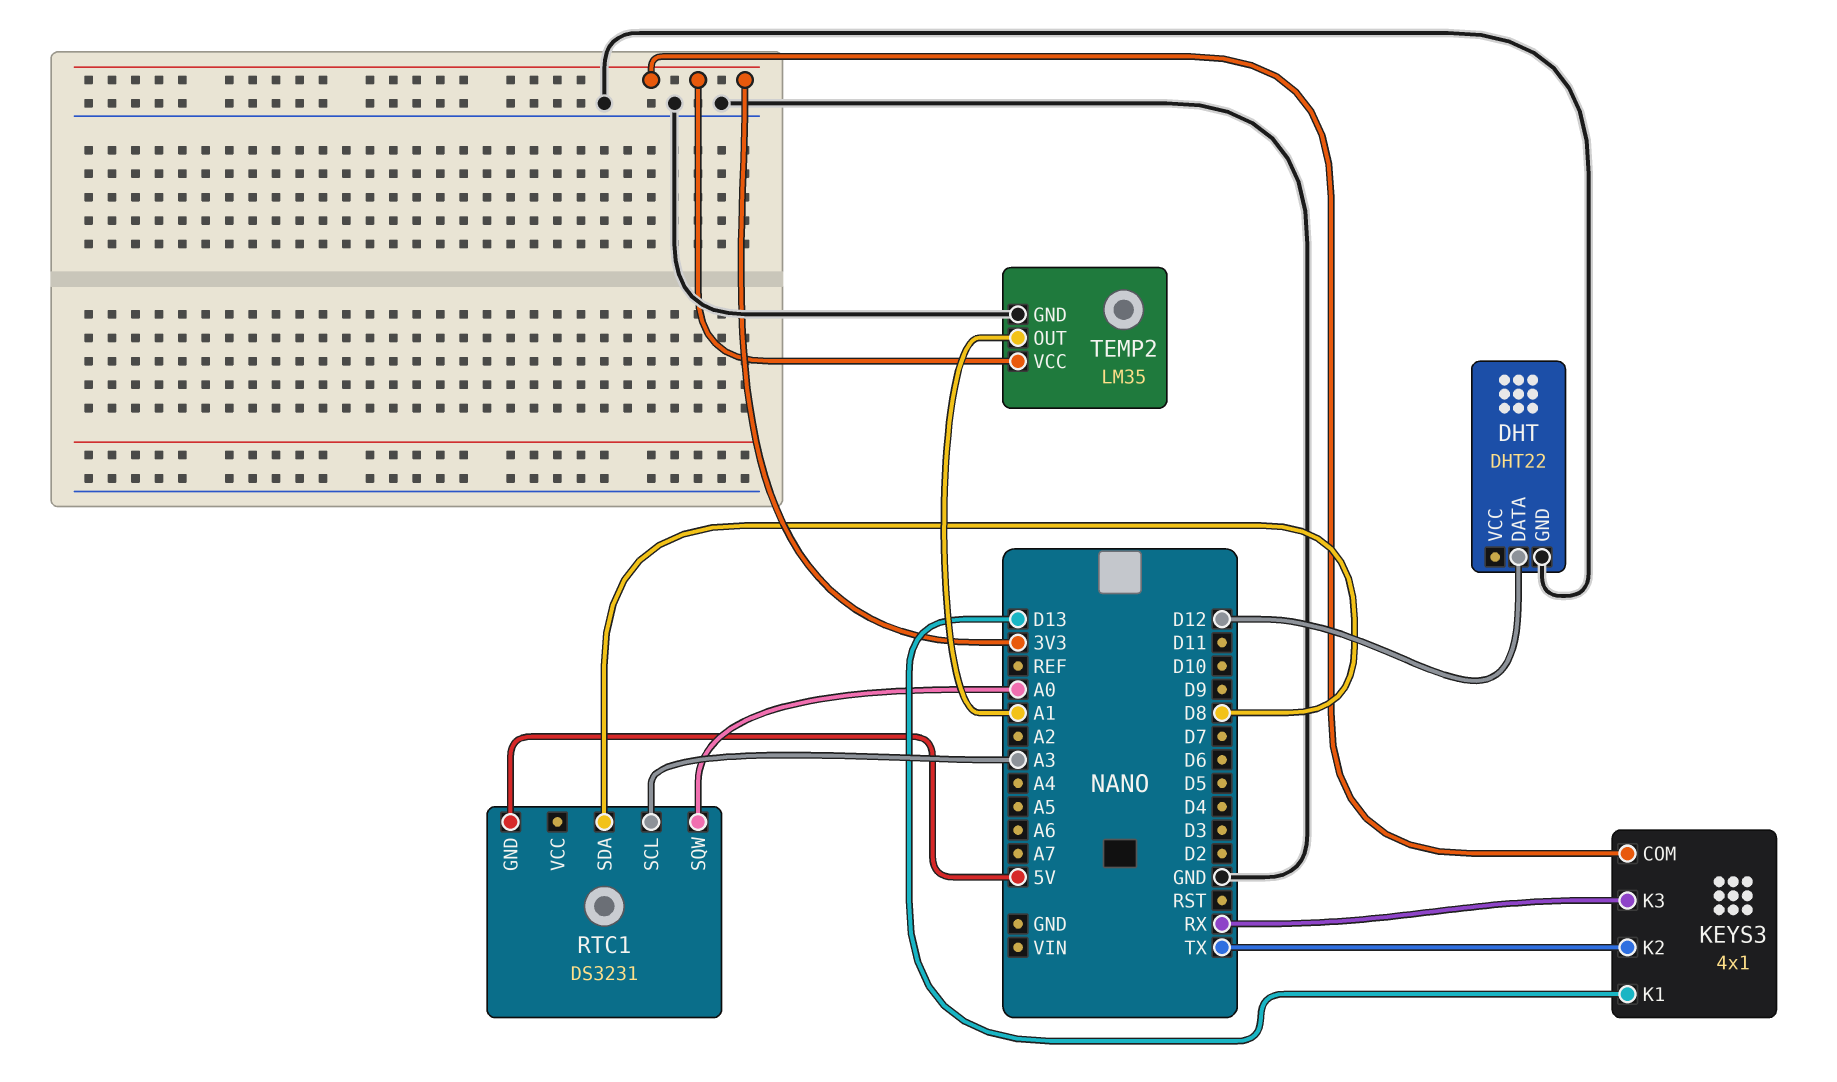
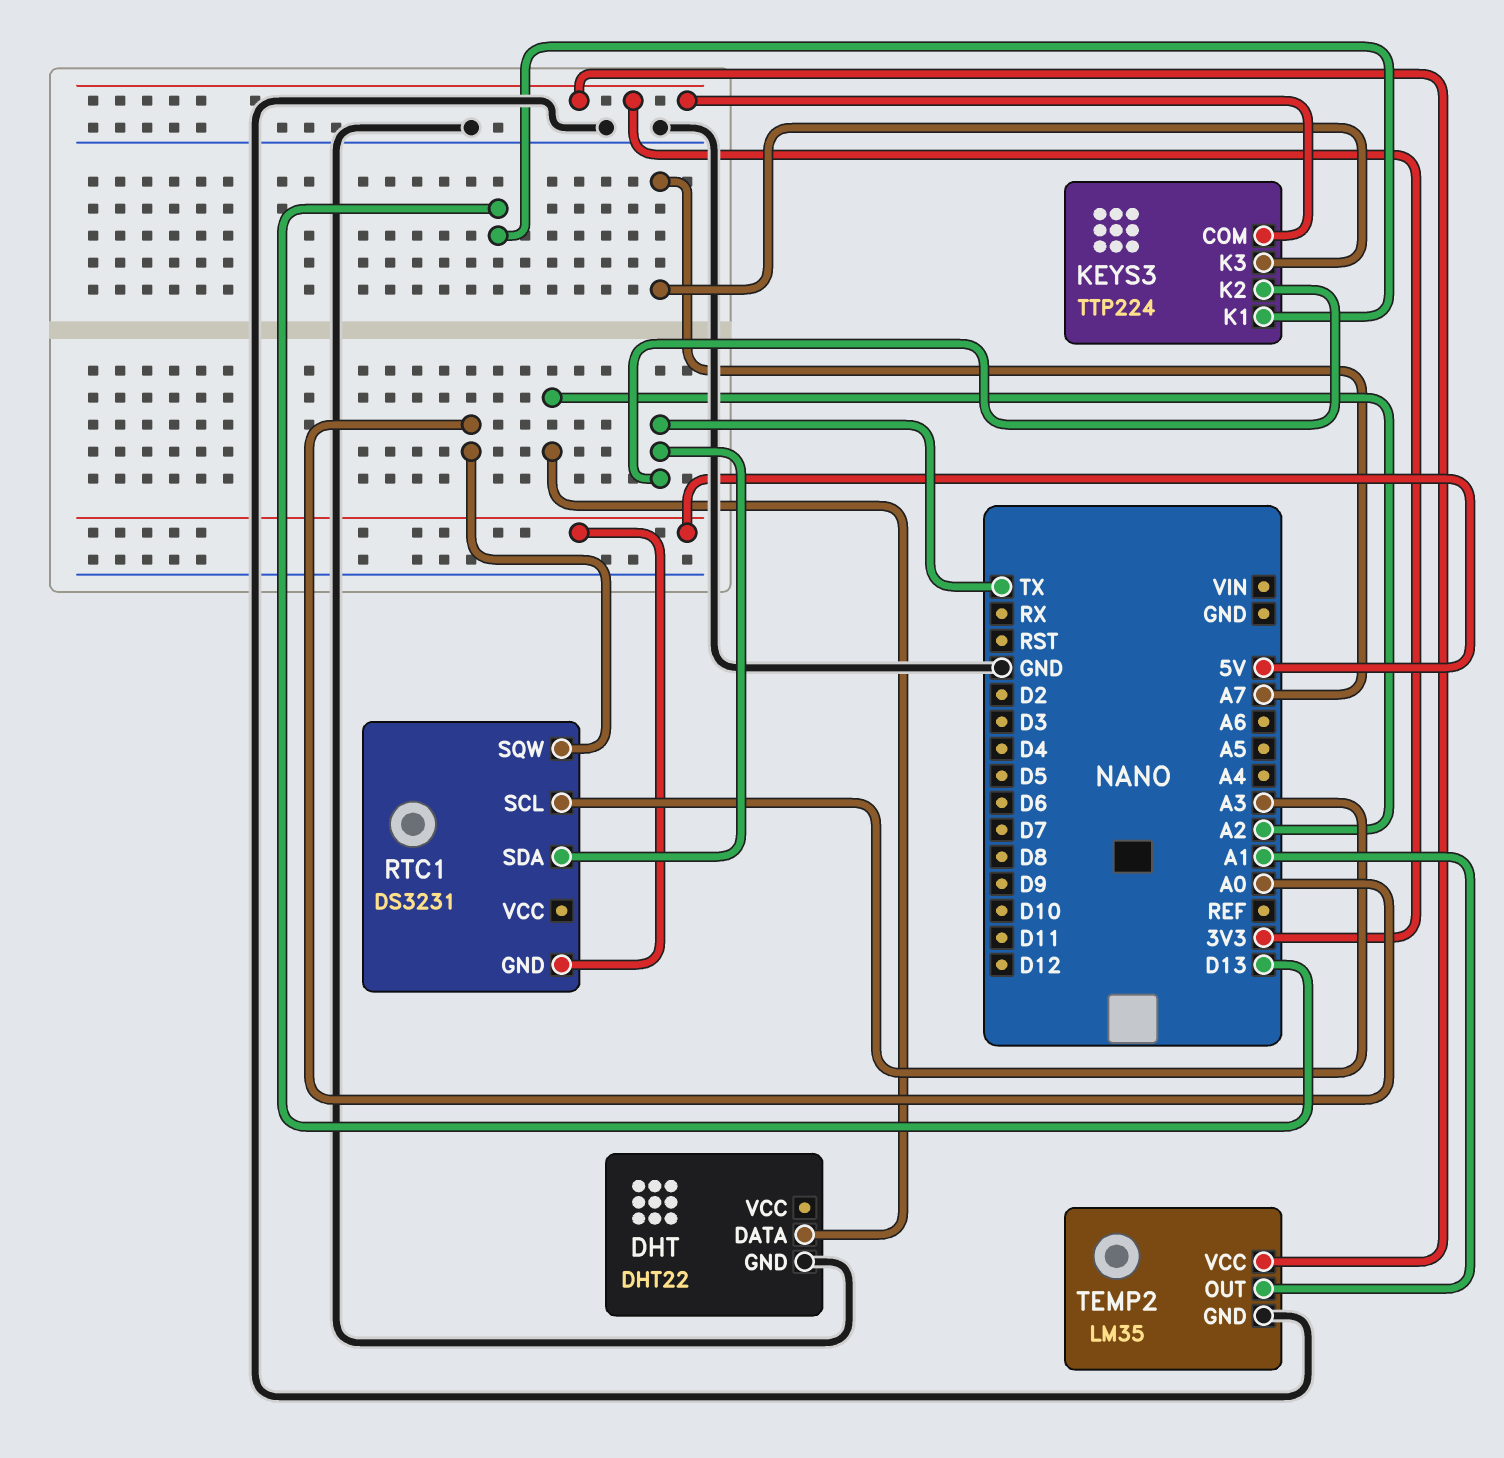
DHT pin DATA: D12 -> A2
KEYS3: 4x1 -> TTP224
KEYS3 pin K3: RX -> A7
RTC1 pin SDA: D8 -> TX

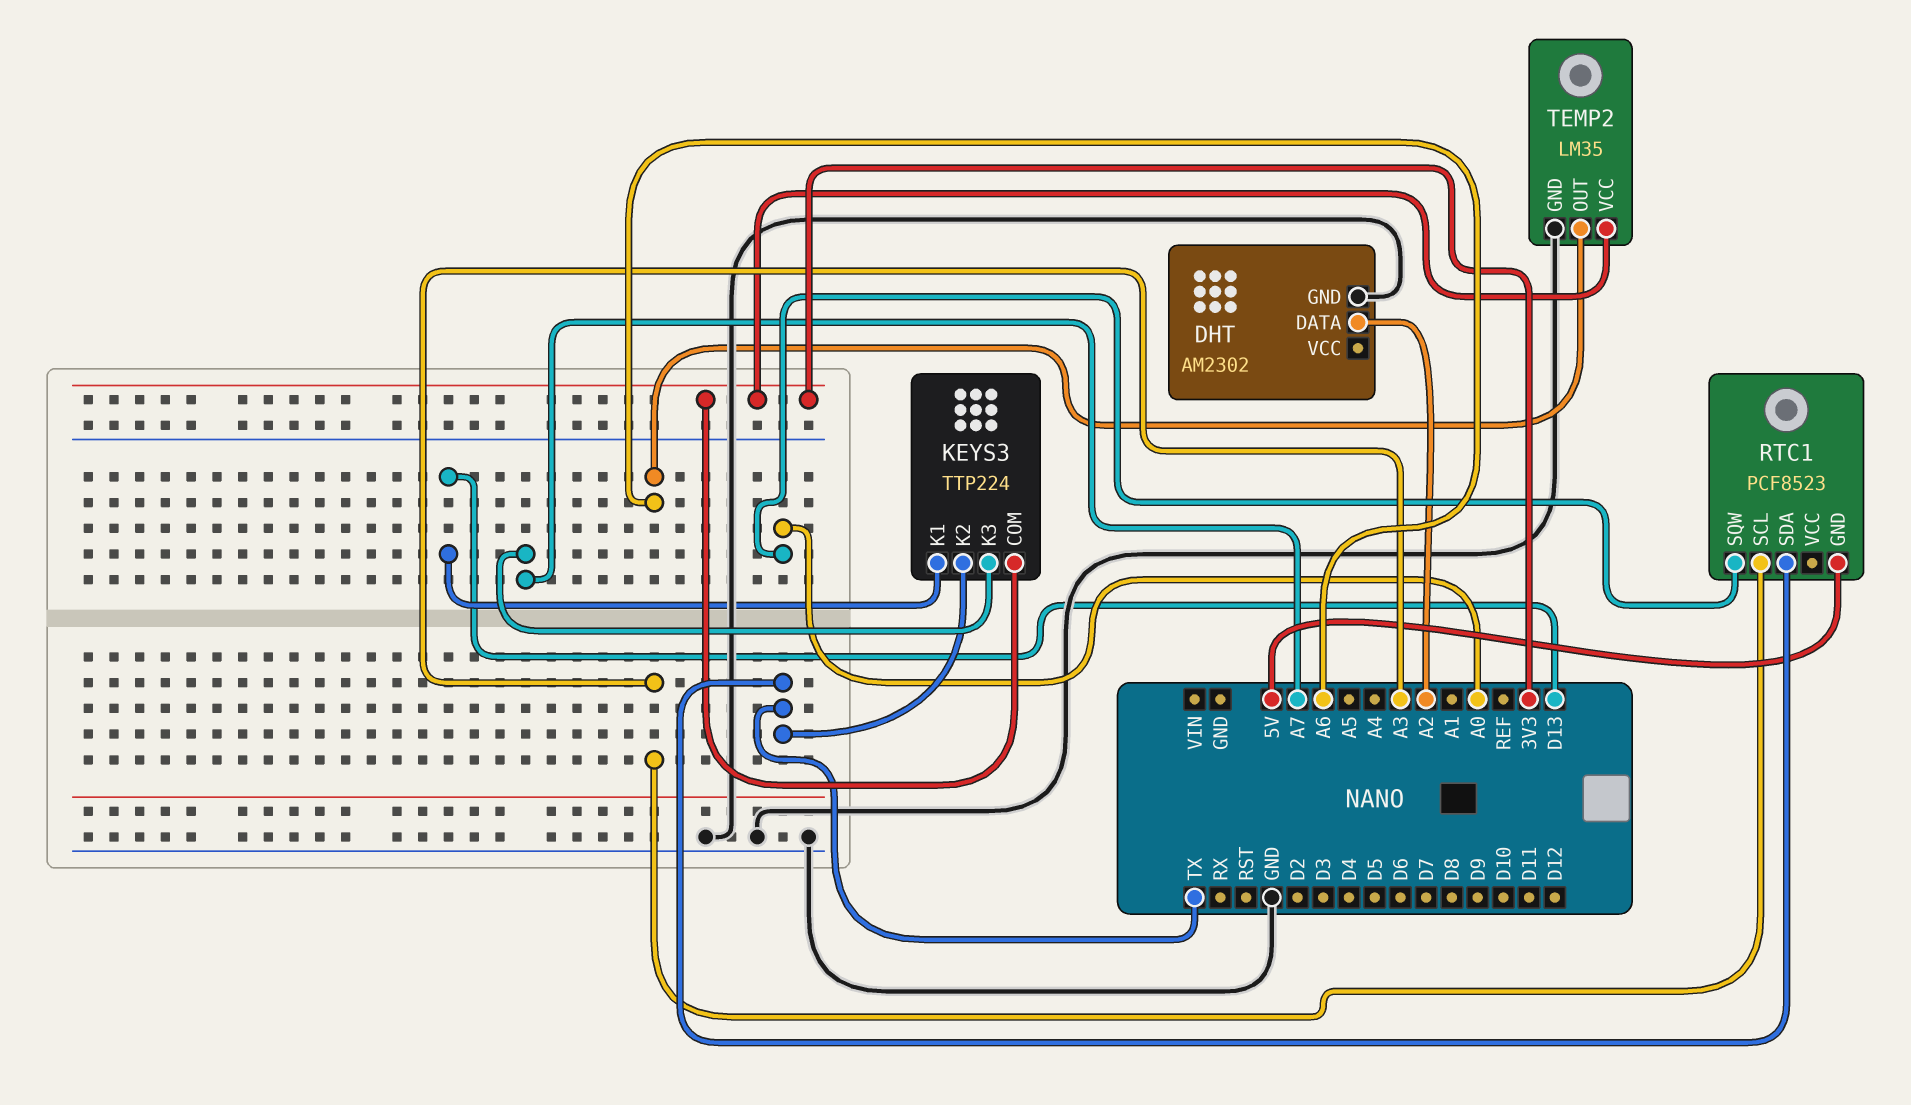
DHT: DHT22 -> AM2302
RTC1: DS3231 -> PCF8523
TEMP2 pin OUT: A1 -> A6

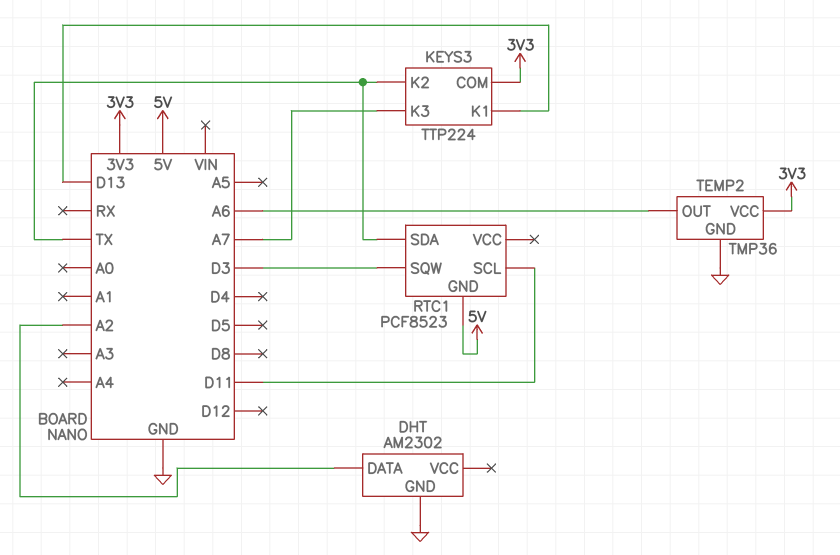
RTC1 pin SCL: A3 -> D11
RTC1 pin SQW: A0 -> D3
TEMP2: LM35 -> TMP36

